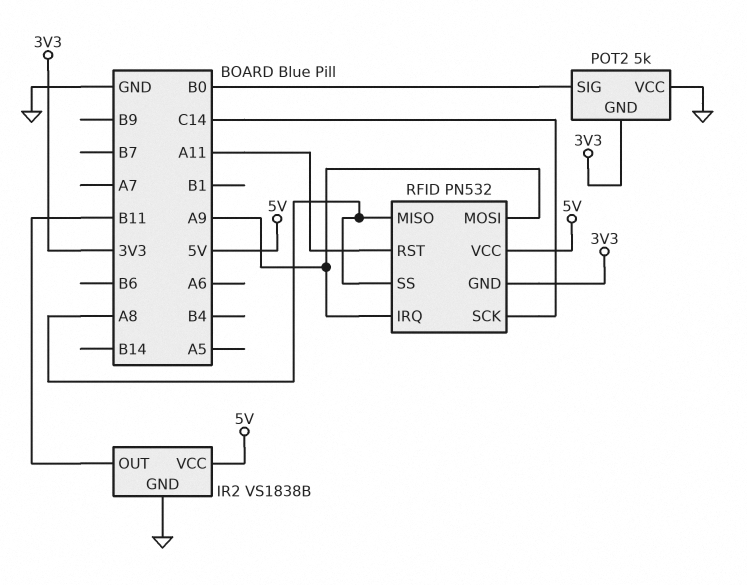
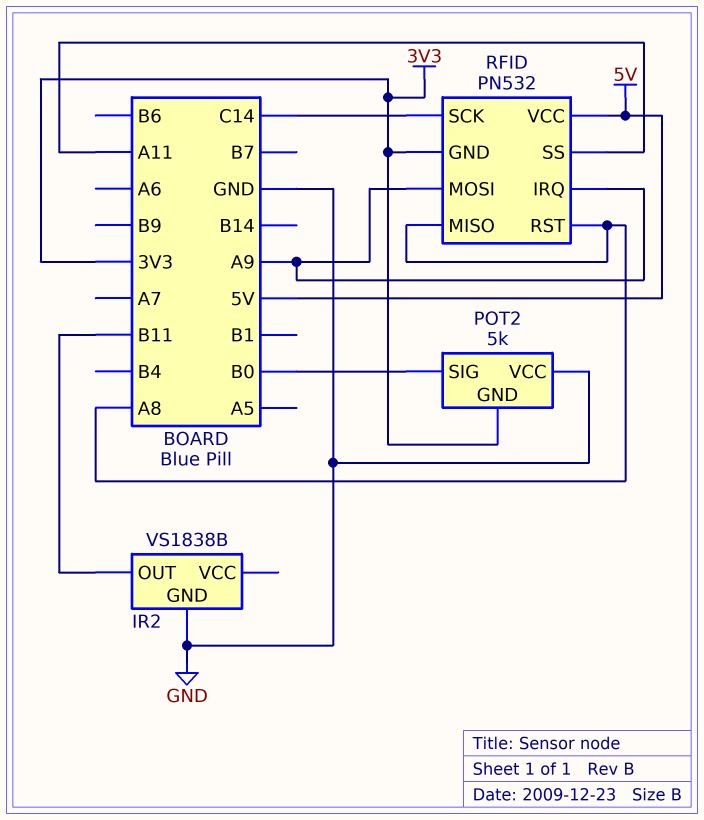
IR2 pin VCC: 5V -> none
RFID pin RST: A11 -> A8
RFID pin SS: A8 -> A11

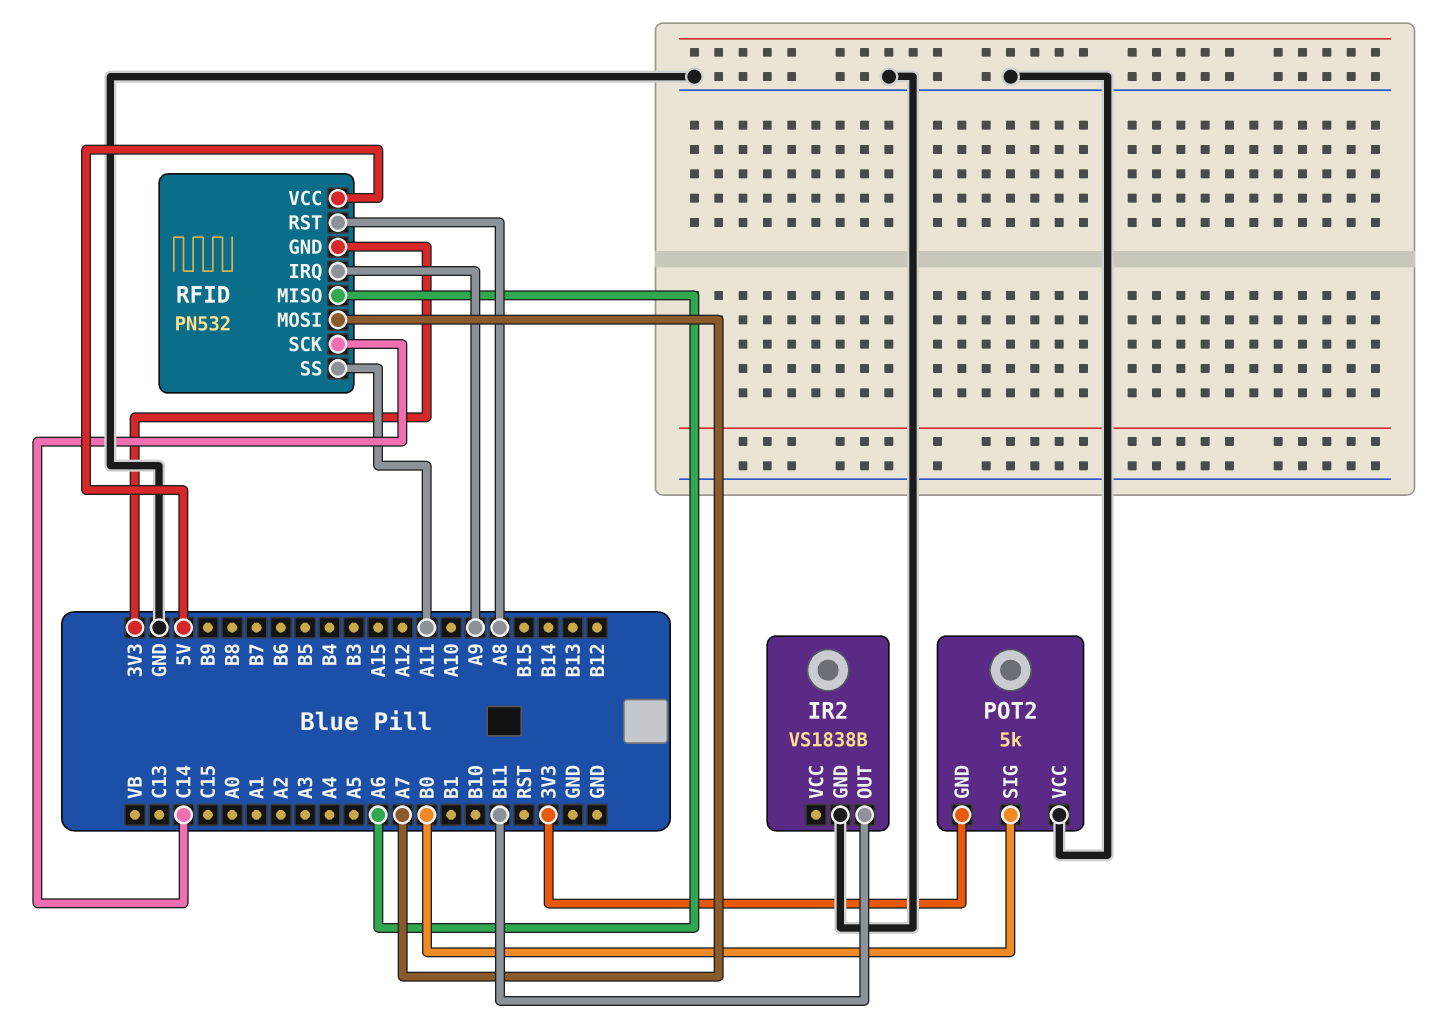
RFID pin MISO: A8 -> A6
RFID pin MOSI: A9 -> A7

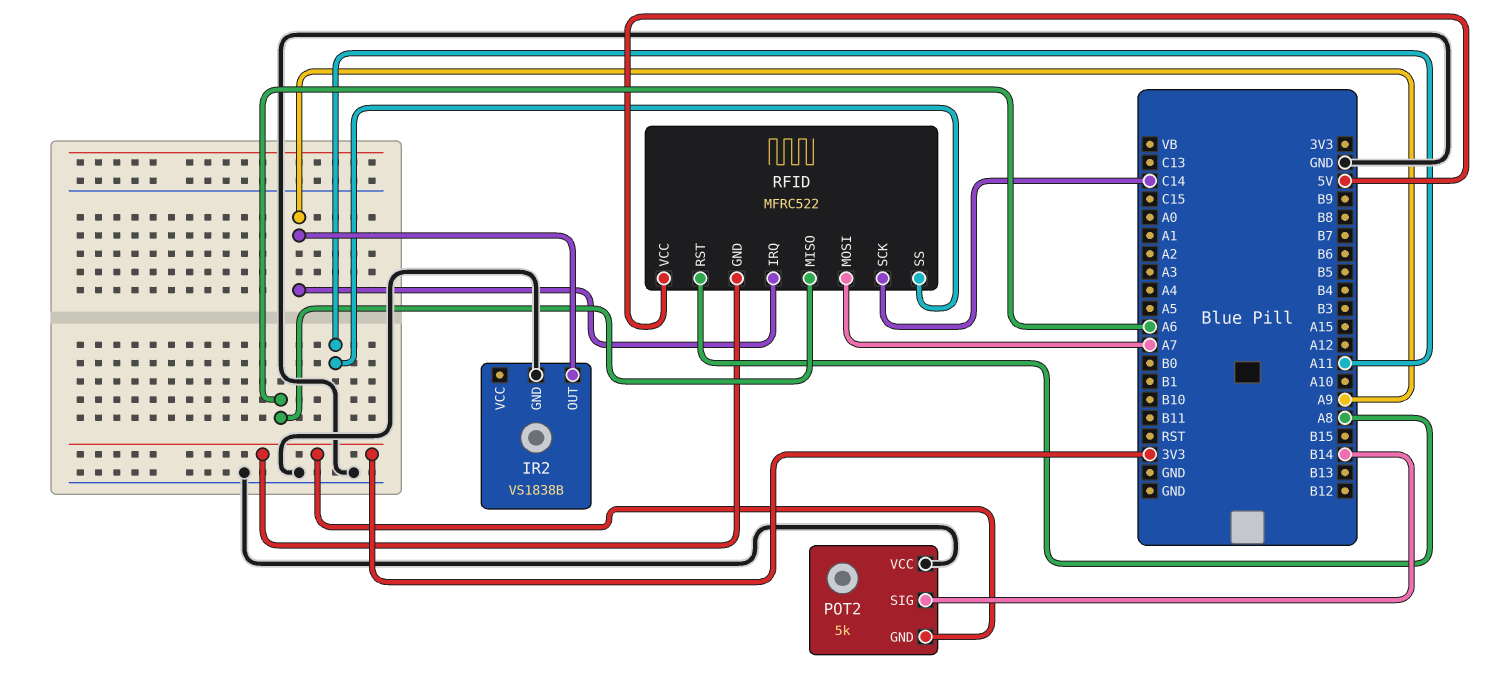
IR2 pin OUT: B11 -> A9
POT2 pin SIG: B0 -> B14
RFID: PN532 -> MFRC522

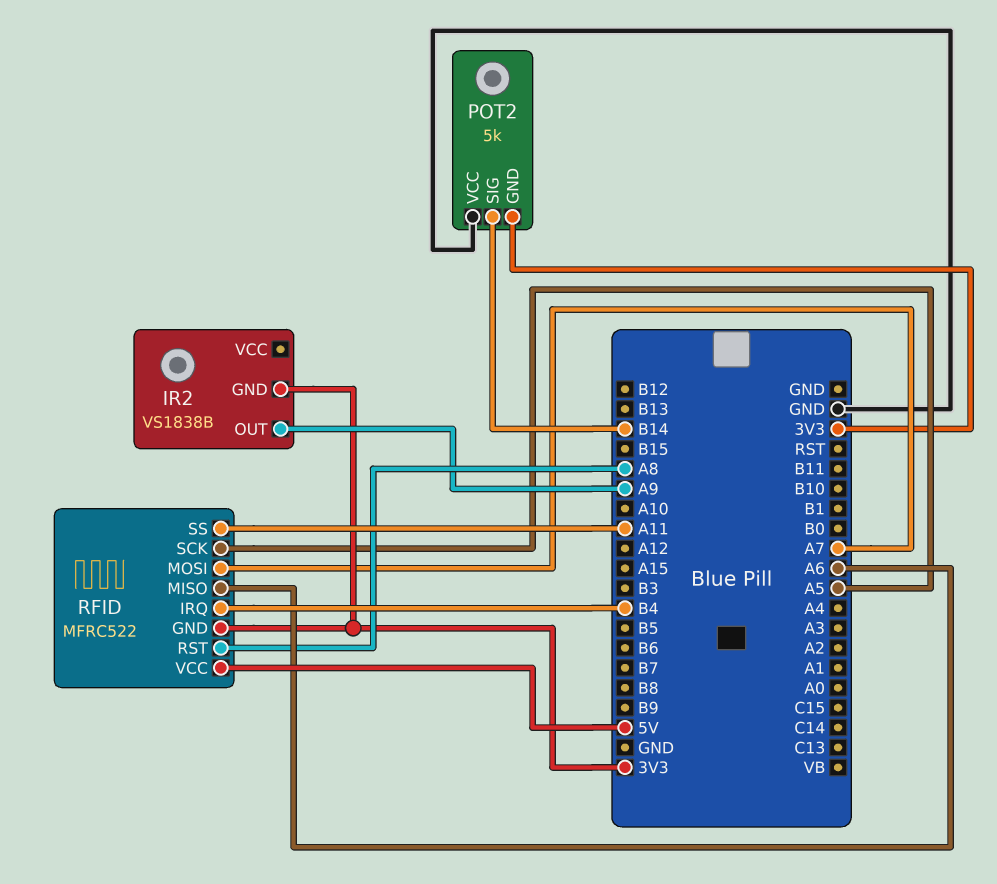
IR2 pin GND: GND -> 3V3
RFID pin IRQ: A9 -> B4
RFID pin SCK: C14 -> A5

